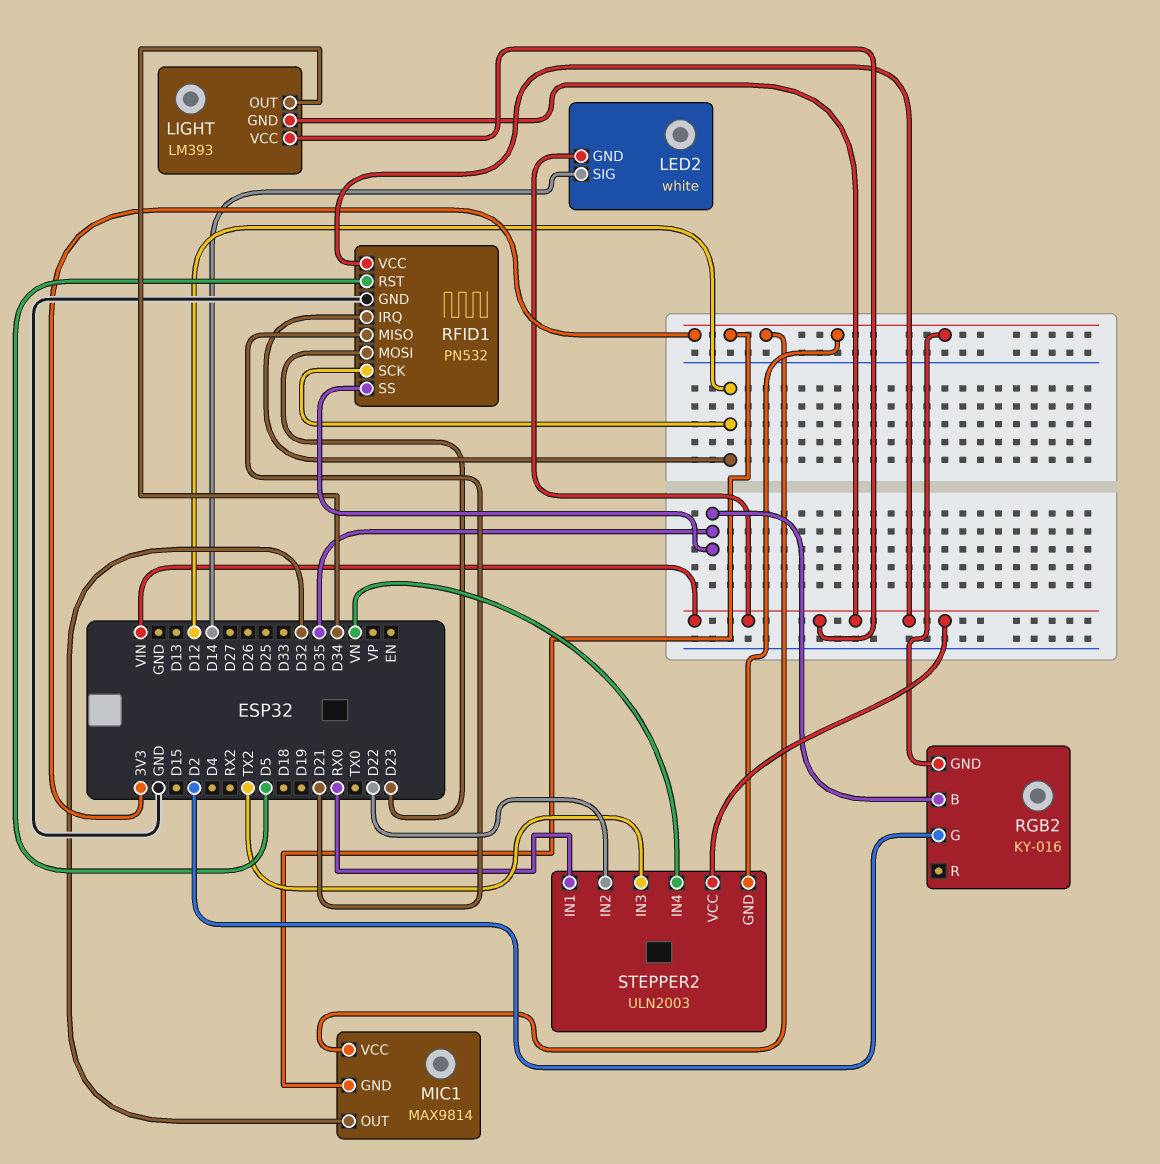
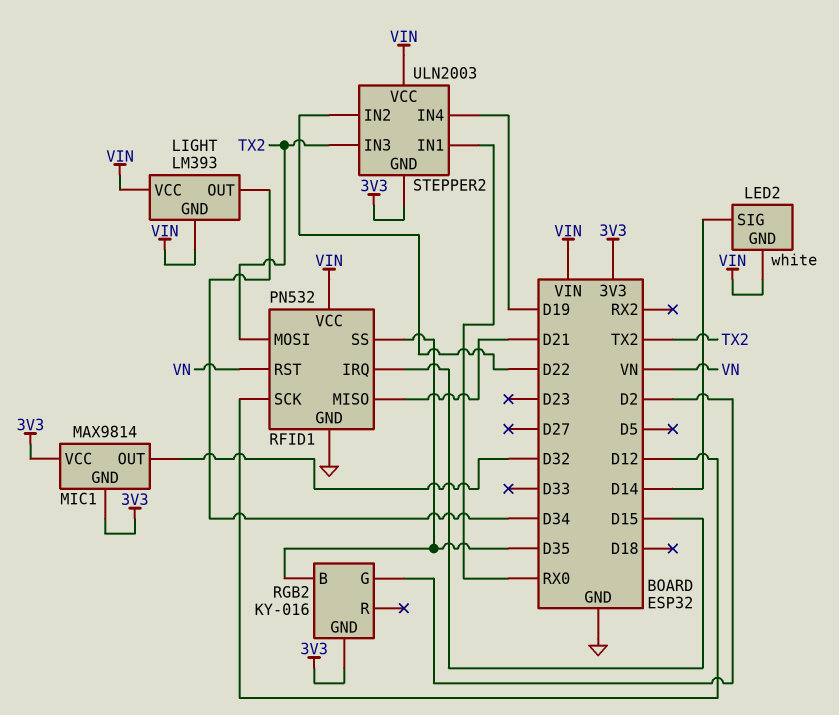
RFID1 pin IRQ: D12 -> D15
RFID1 pin MOSI: D23 -> TX2
RFID1 pin RST: D5 -> VN
STEPPER2 pin IN4: VN -> D19

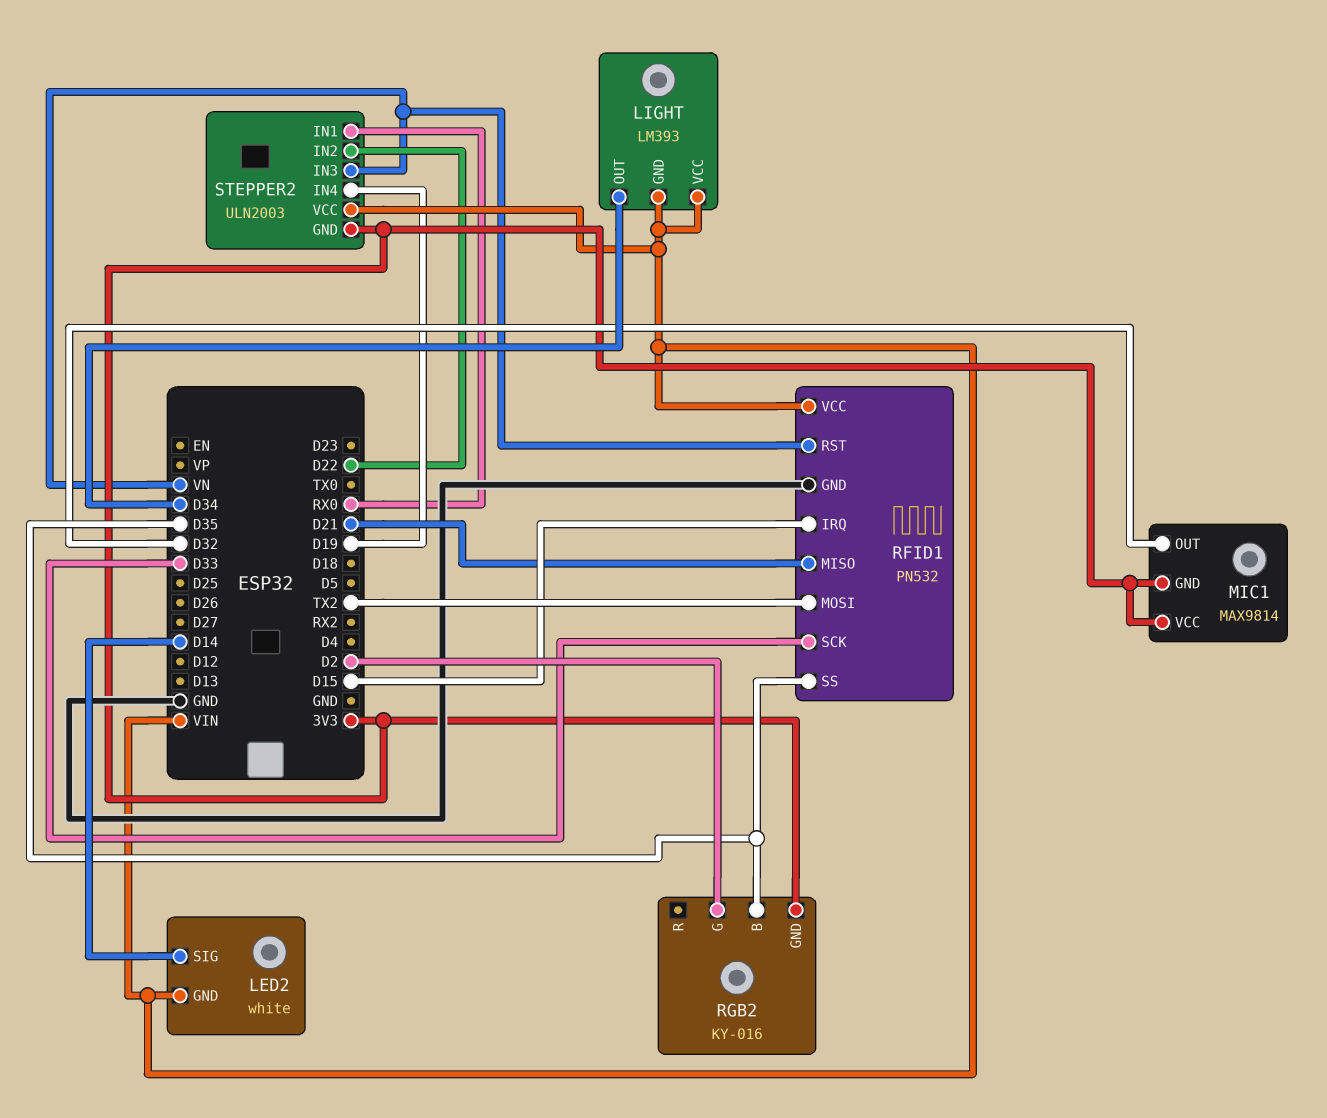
RFID1 pin SCK: D12 -> D33
STEPPER2 pin IN3: TX2 -> VN

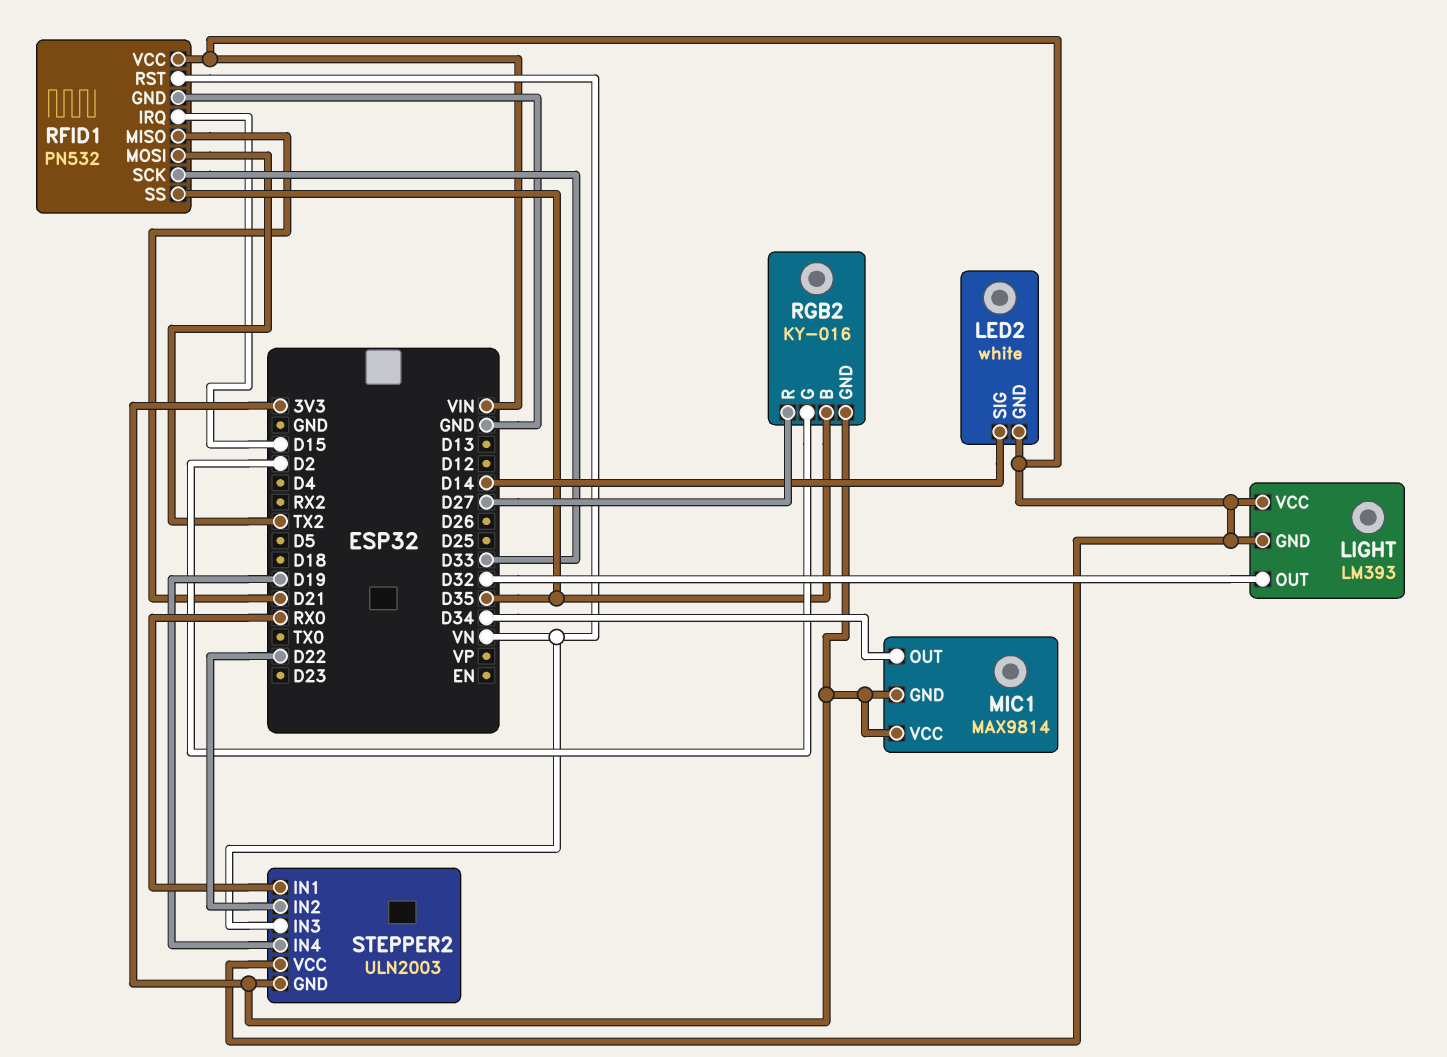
LIGHT pin OUT: D34 -> D32
MIC1 pin OUT: D32 -> D34
RGB2 pin R: none -> D27

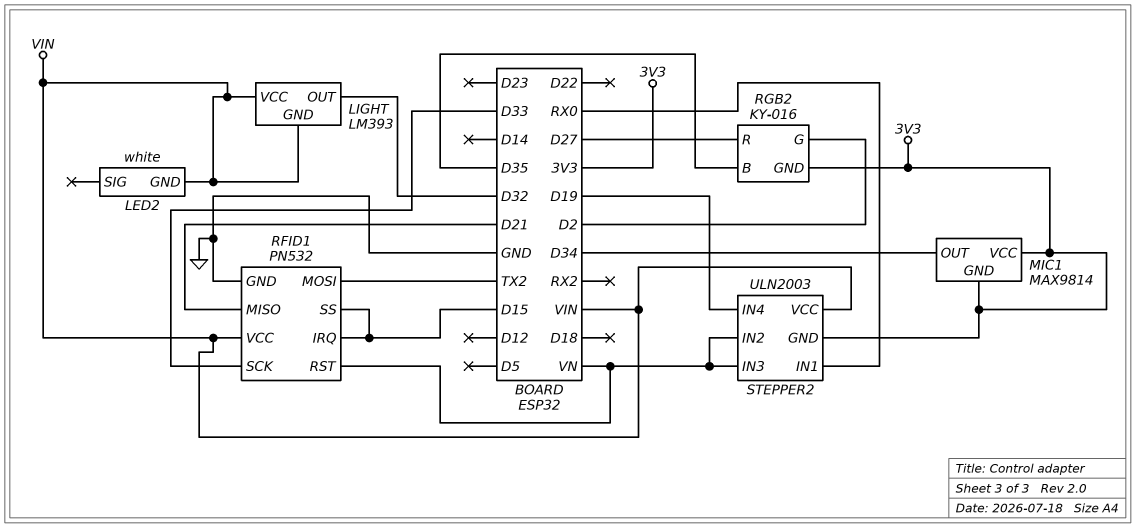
LED2 pin SIG: D14 -> none
RFID1 pin SS: D35 -> D15
STEPPER2 pin IN2: D22 -> VN

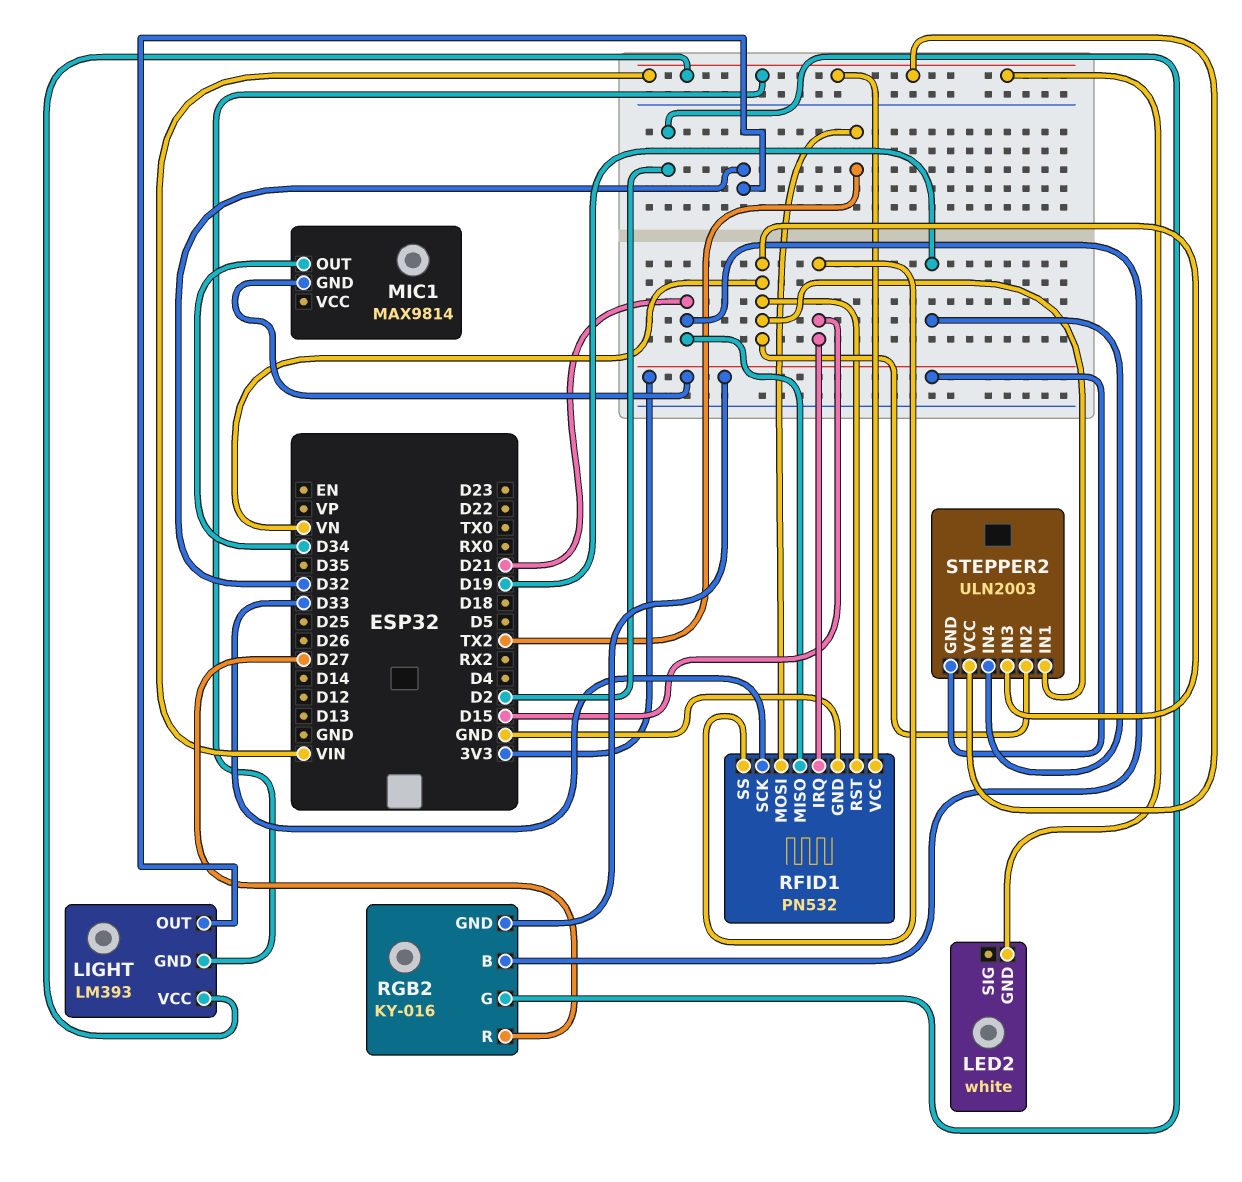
MIC1 pin VCC: 3V3 -> none
RGB2 pin B: D35 -> D21
STEPPER2 pin IN1: RX0 -> VN

